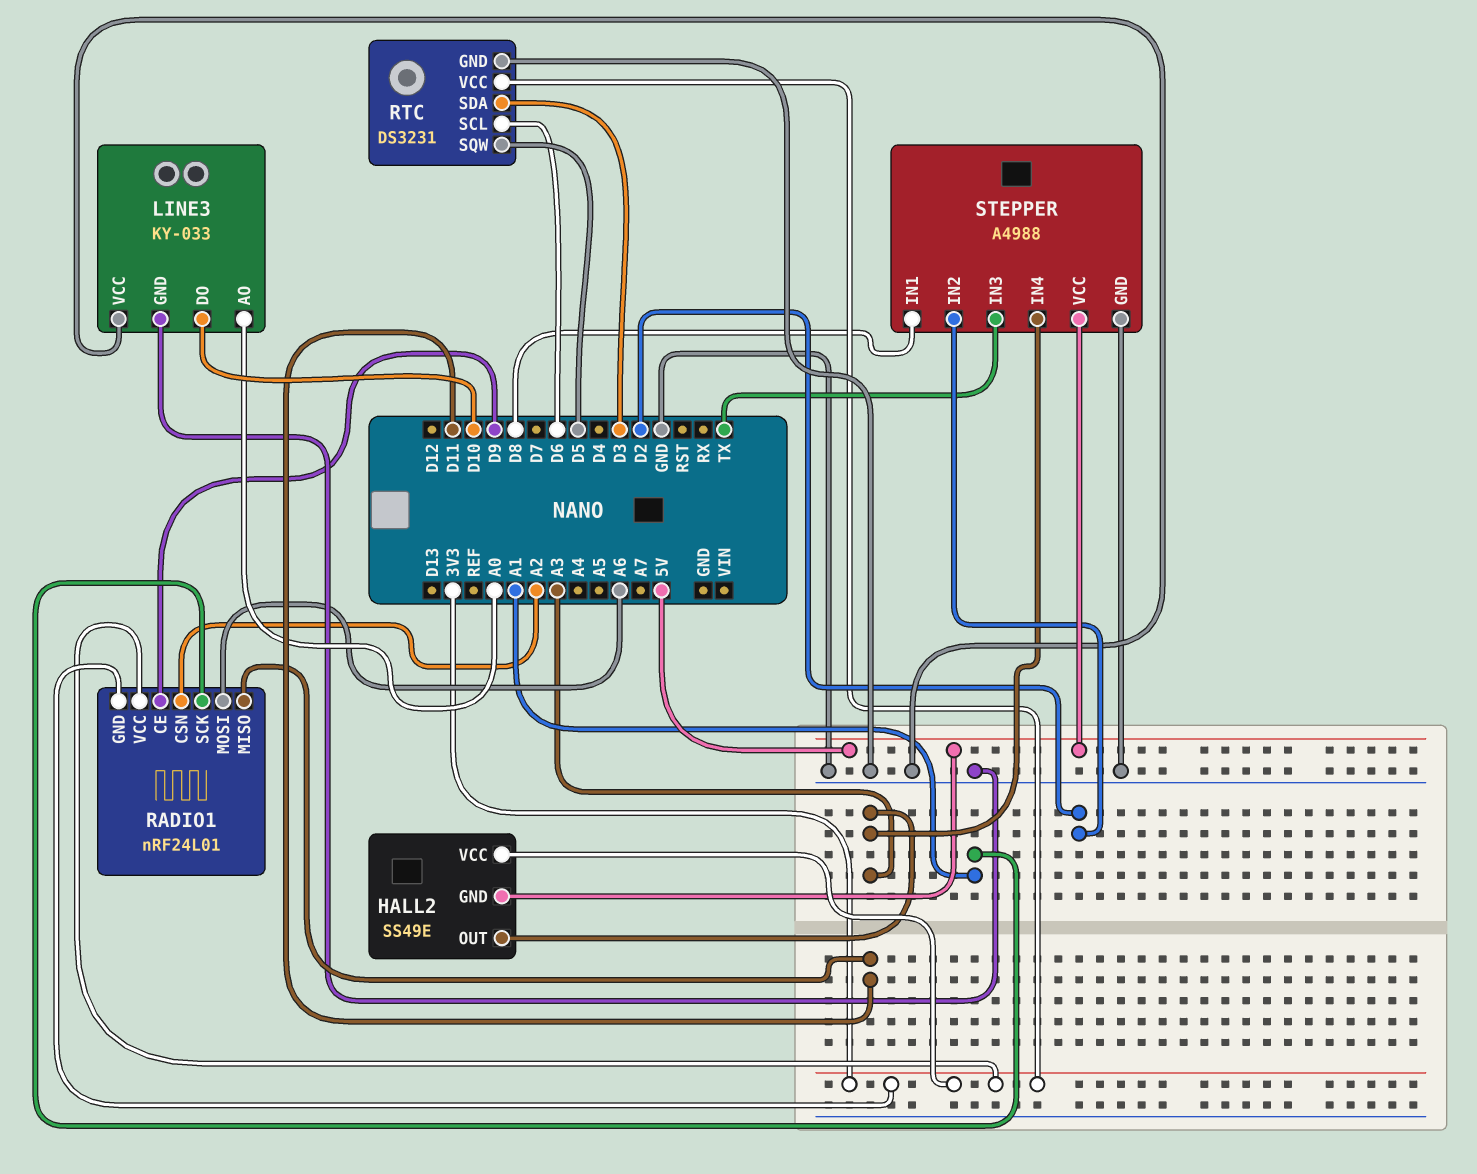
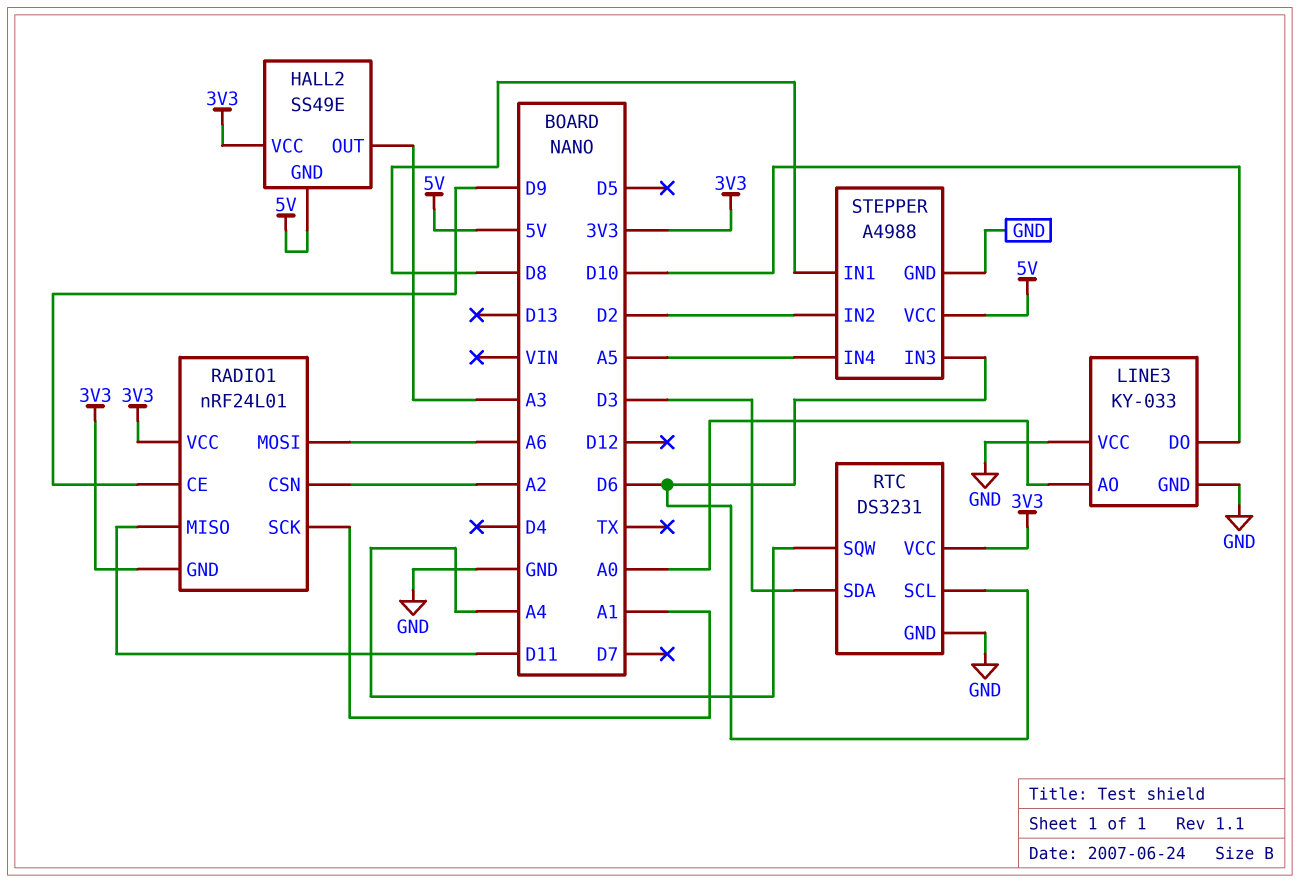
RTC pin SQW: D5 -> A4
STEPPER pin IN3: TX -> D6
STEPPER pin IN4: A3 -> A5

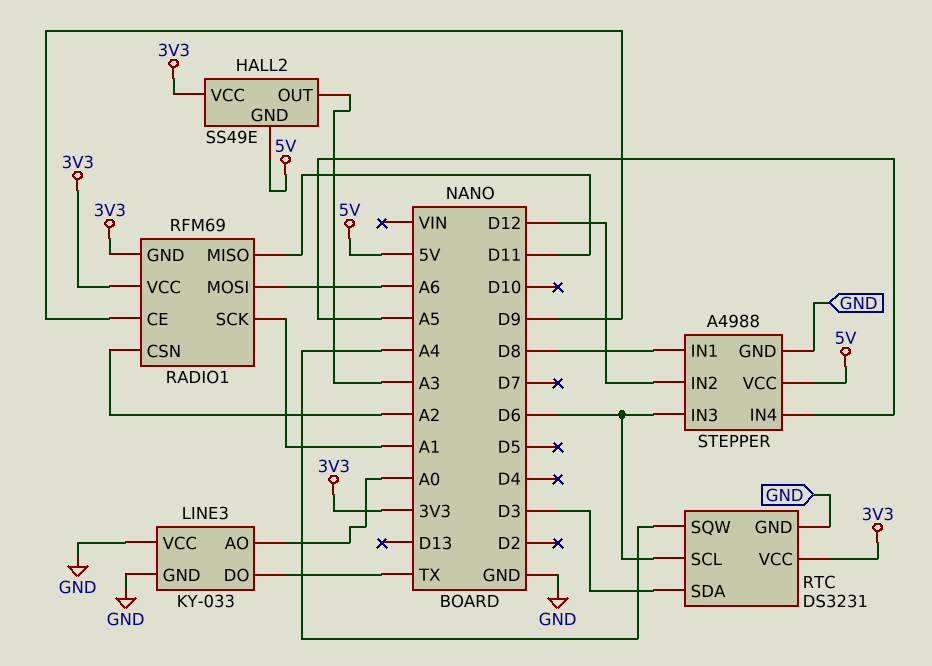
LINE3 pin DO: D10 -> TX
RADIO1: nRF24L01 -> RFM69
STEPPER pin IN2: D2 -> D12

